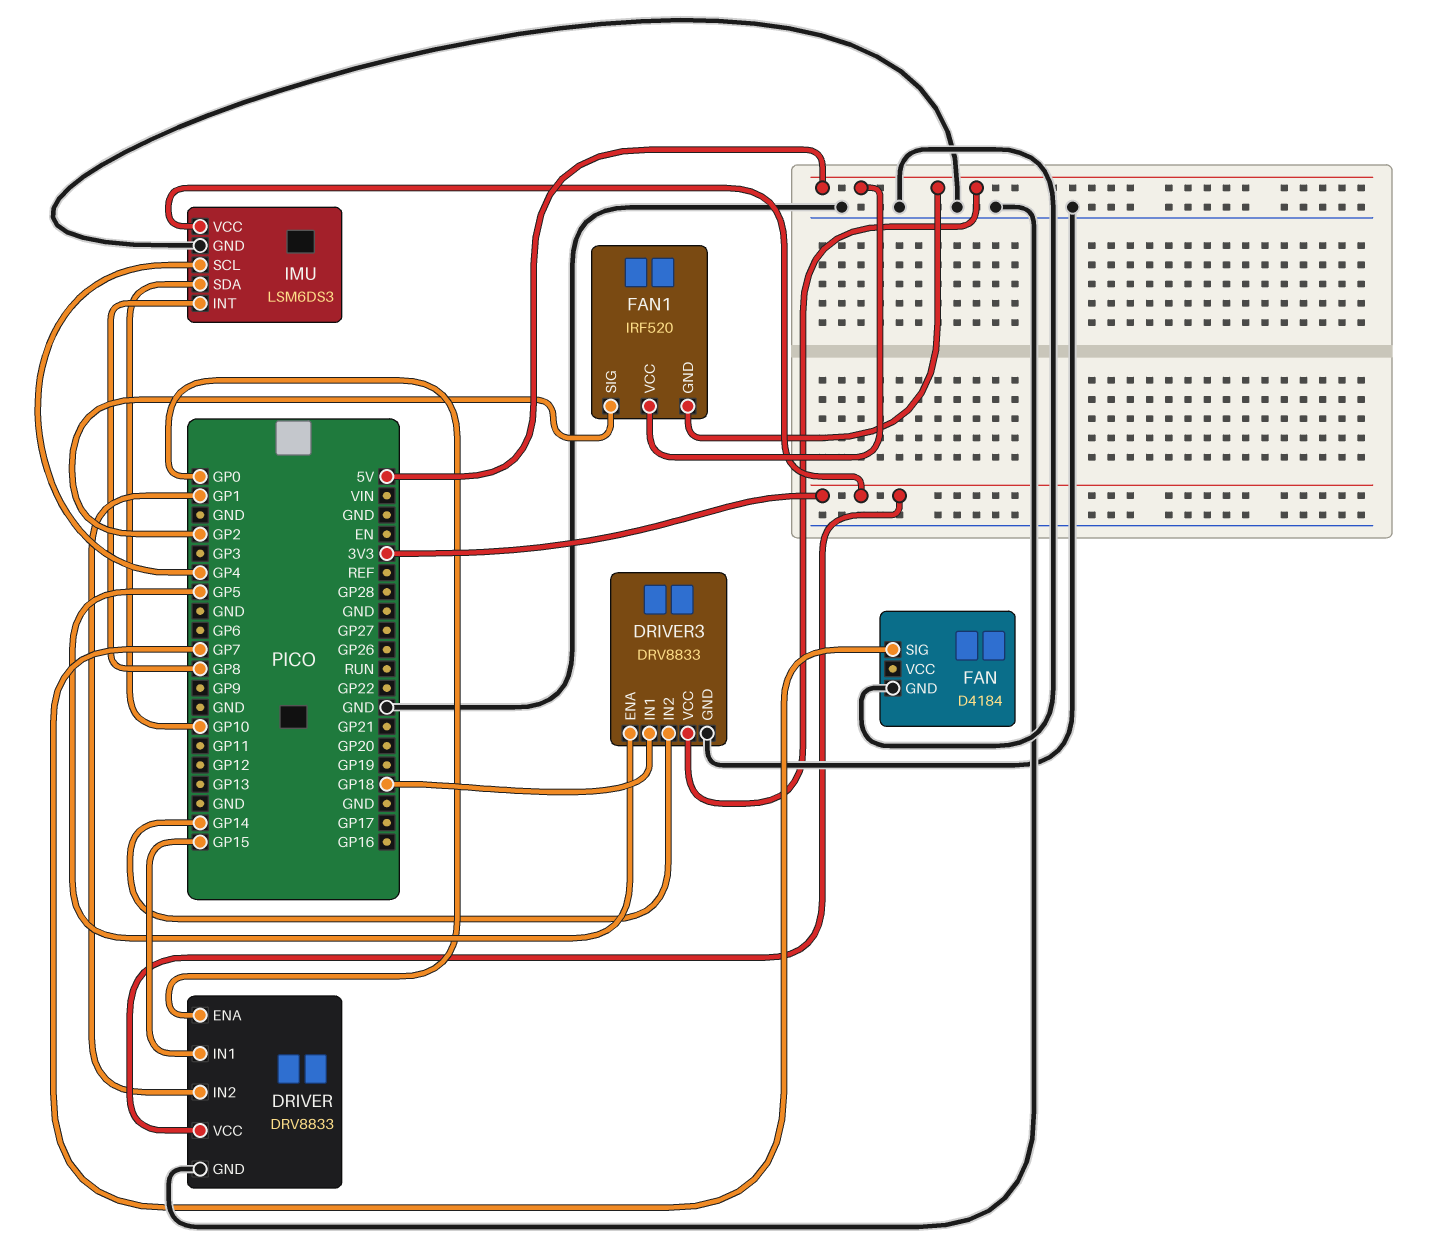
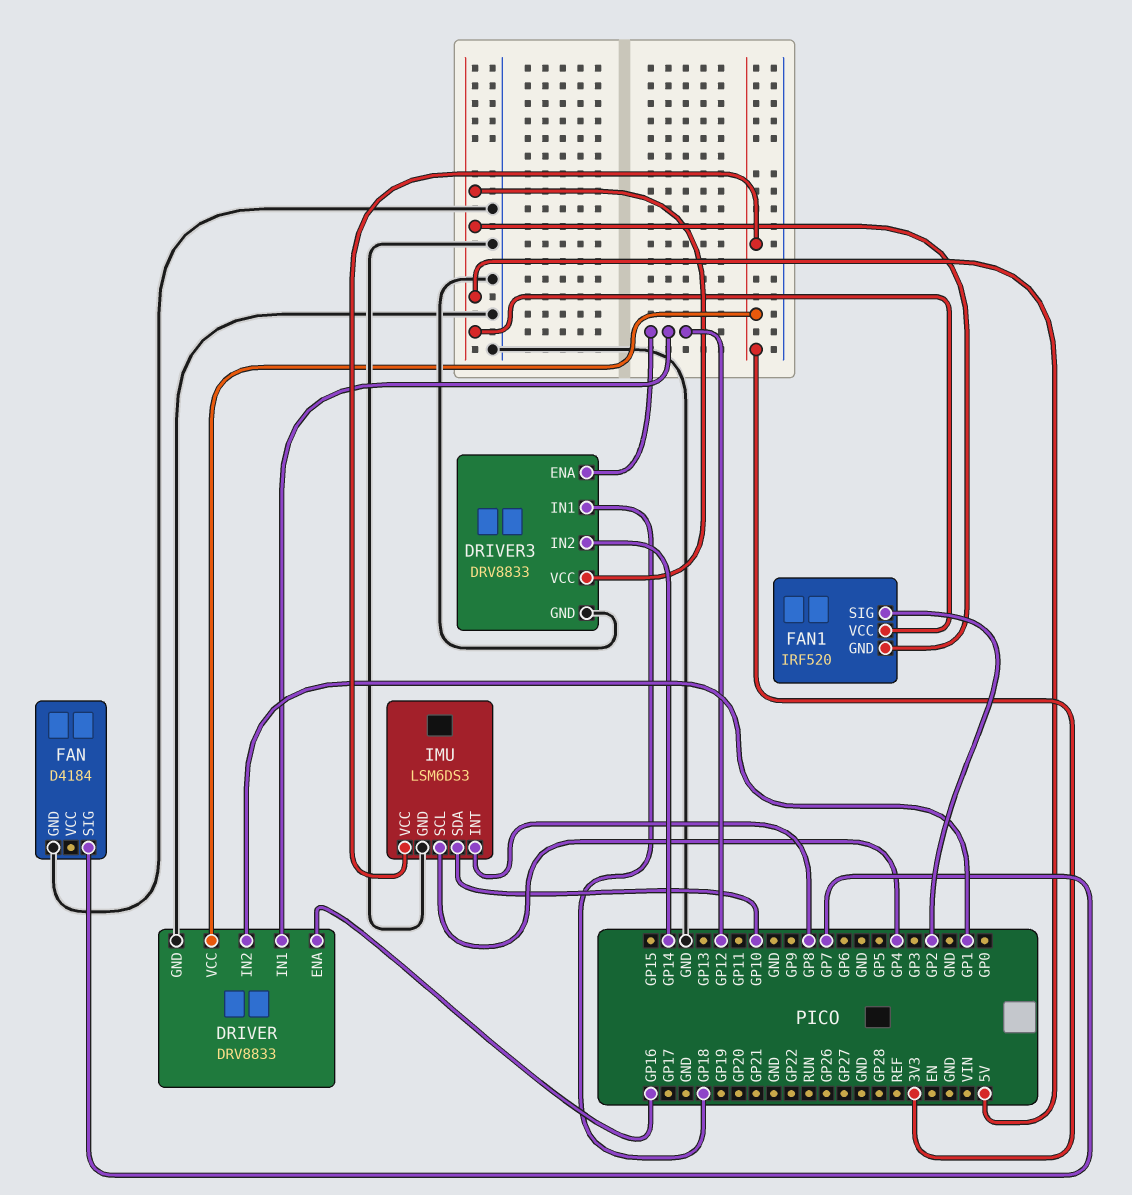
DRIVER pin ENA: GP0 -> GP16
DRIVER pin IN1: GP15 -> GP12
DRIVER3 pin ENA: GP5 -> GP12

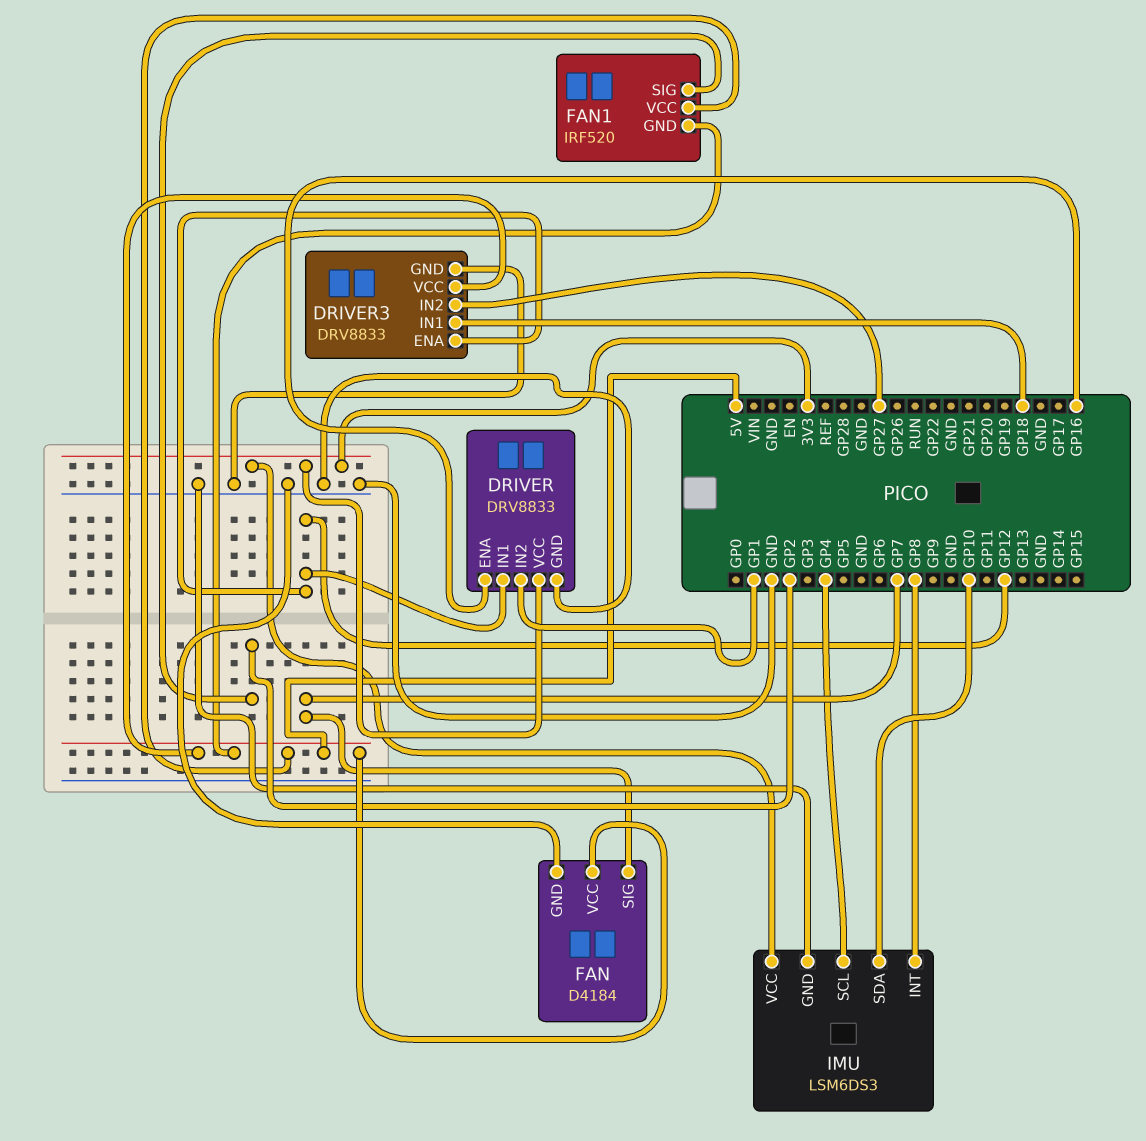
DRIVER3 pin IN2: GP14 -> GP27
FAN pin VCC: none -> 5V

